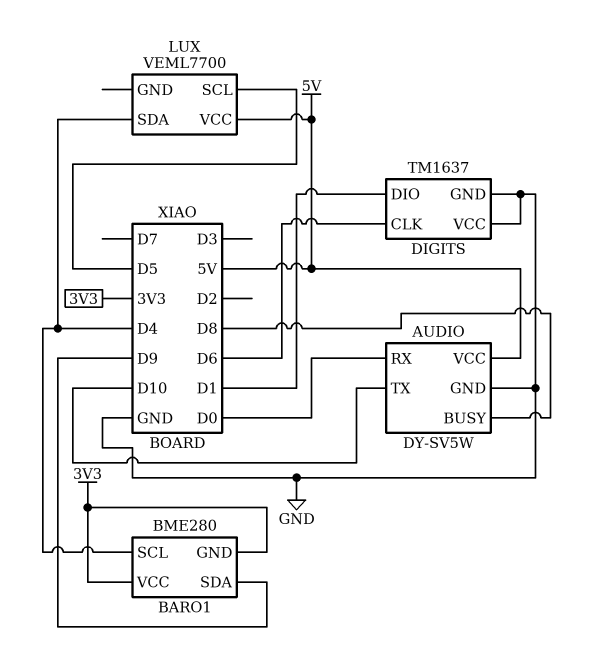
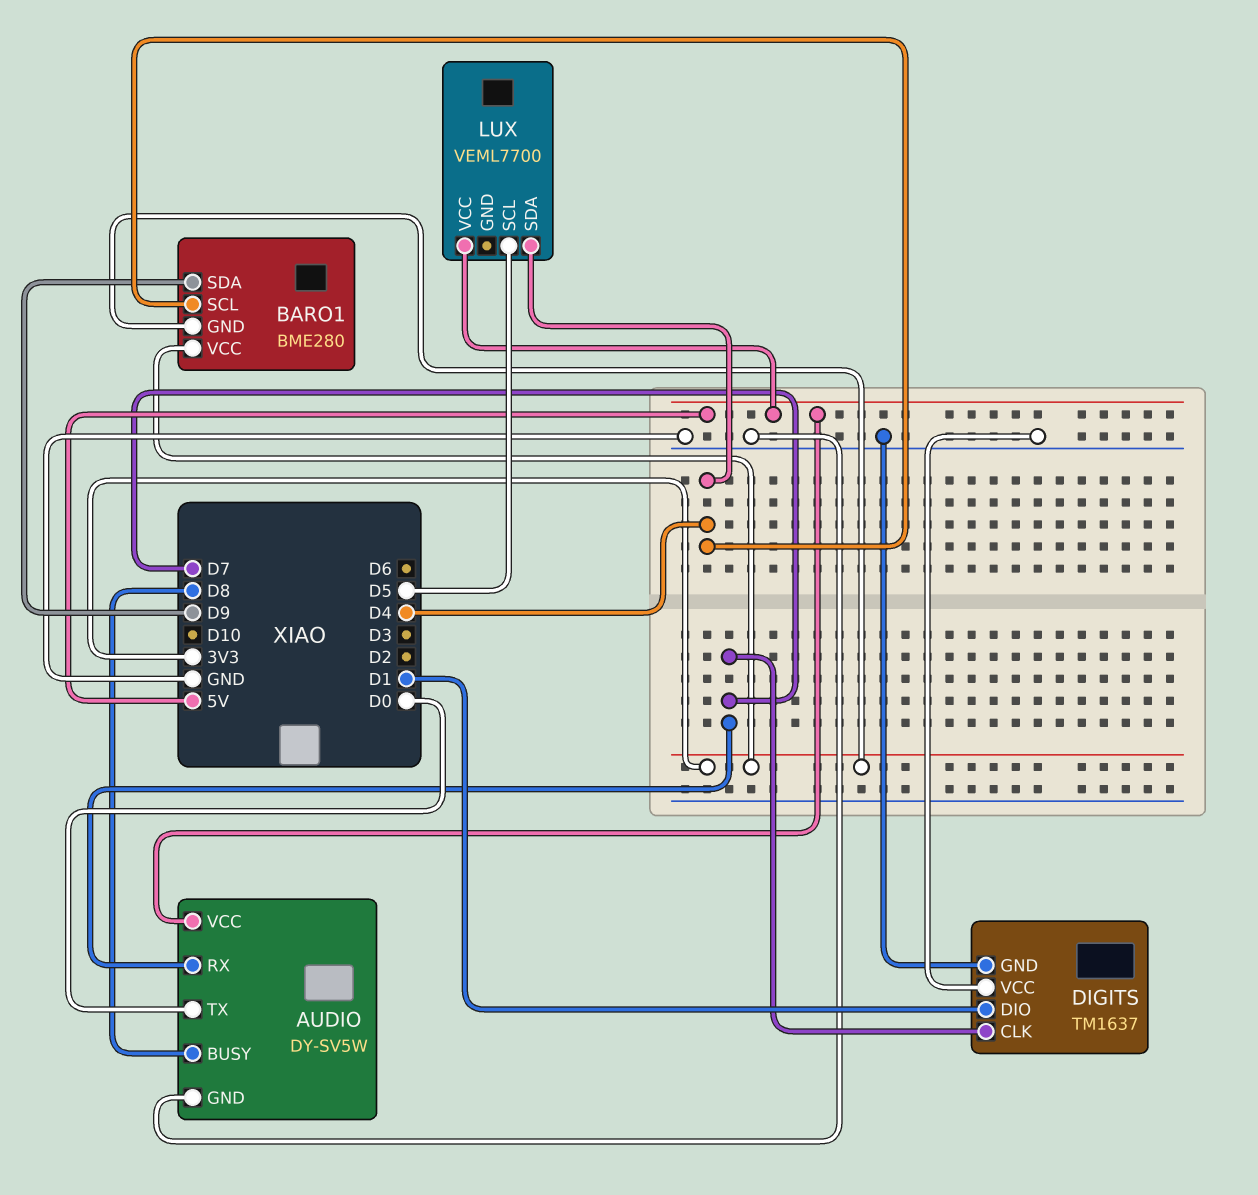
AUDIO pin RX: D0 -> D7
AUDIO pin TX: D10 -> D0
DIGITS pin CLK: D6 -> D7

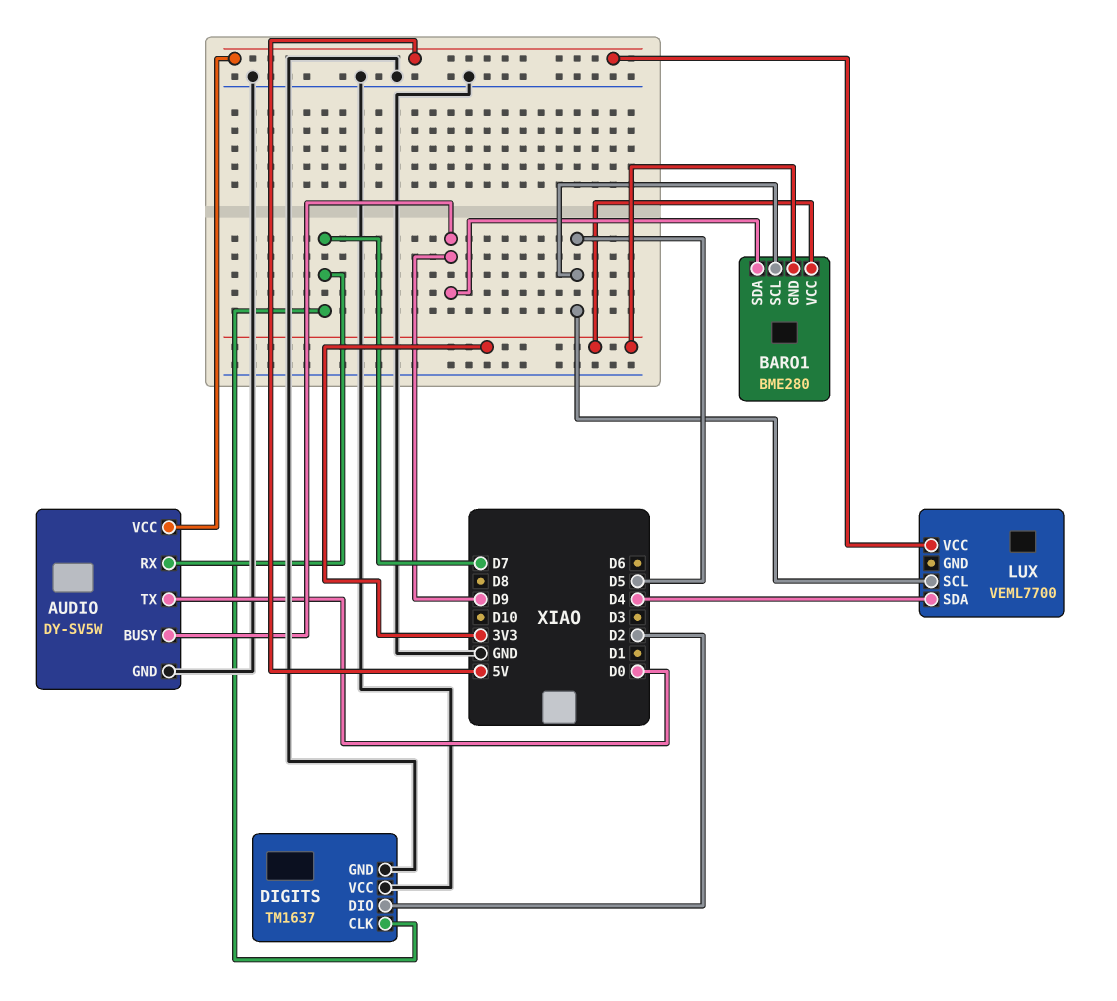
AUDIO pin BUSY: D8 -> D9
BARO1 pin SCL: D4 -> D5
DIGITS pin DIO: D1 -> D2

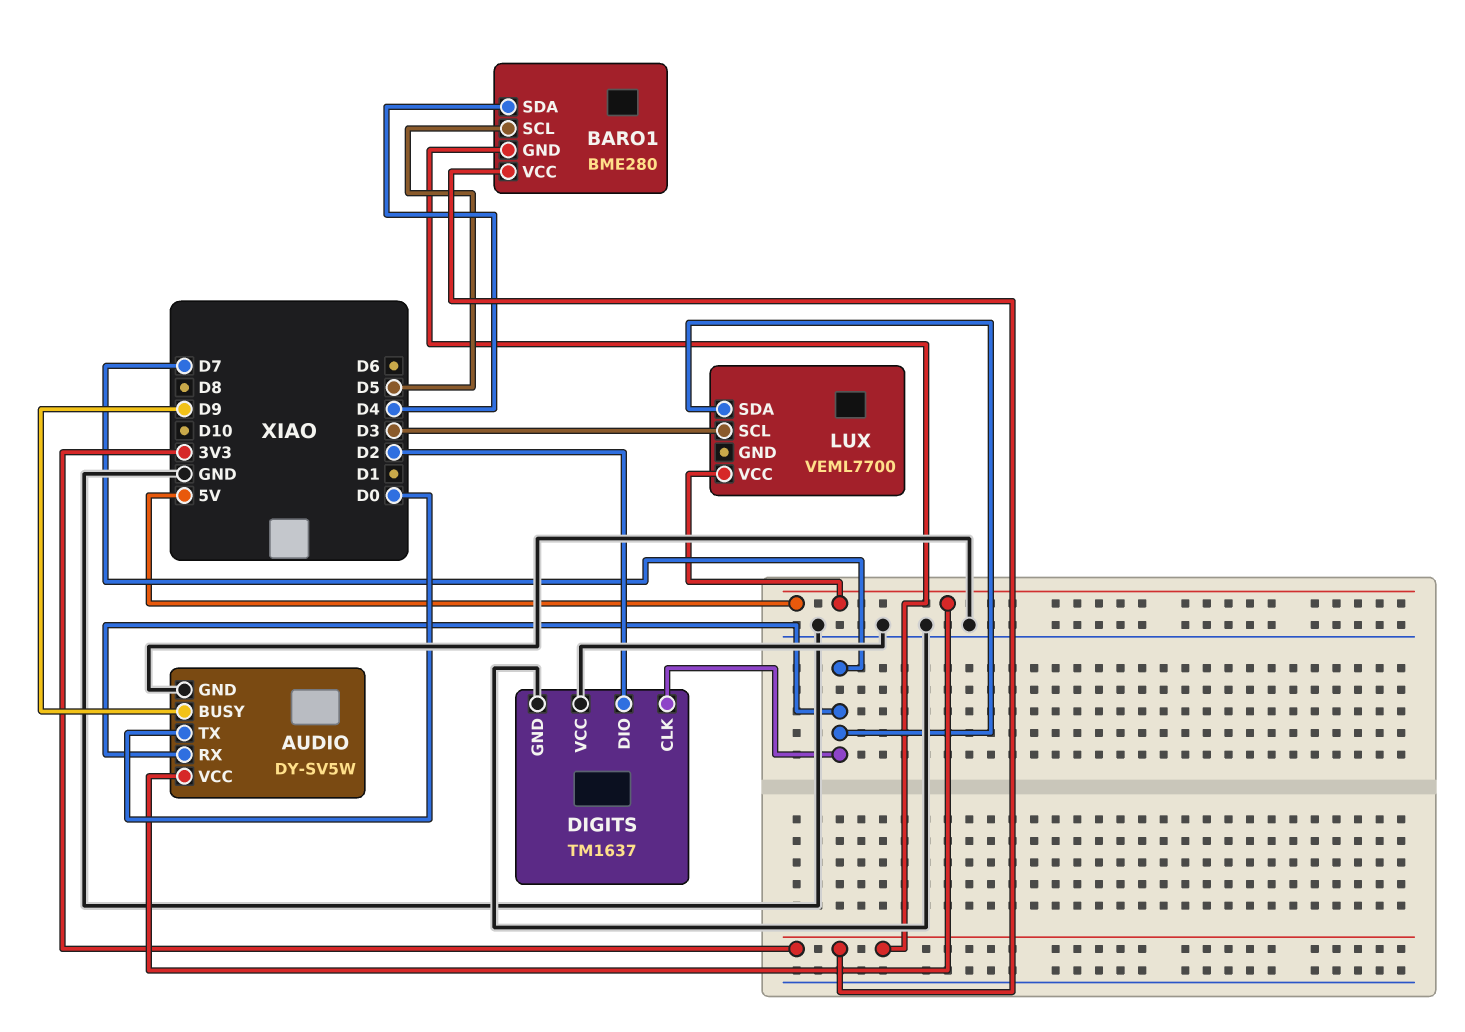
BARO1 pin SDA: D9 -> D4
LUX pin SCL: D5 -> D3
LUX pin SDA: D4 -> D7

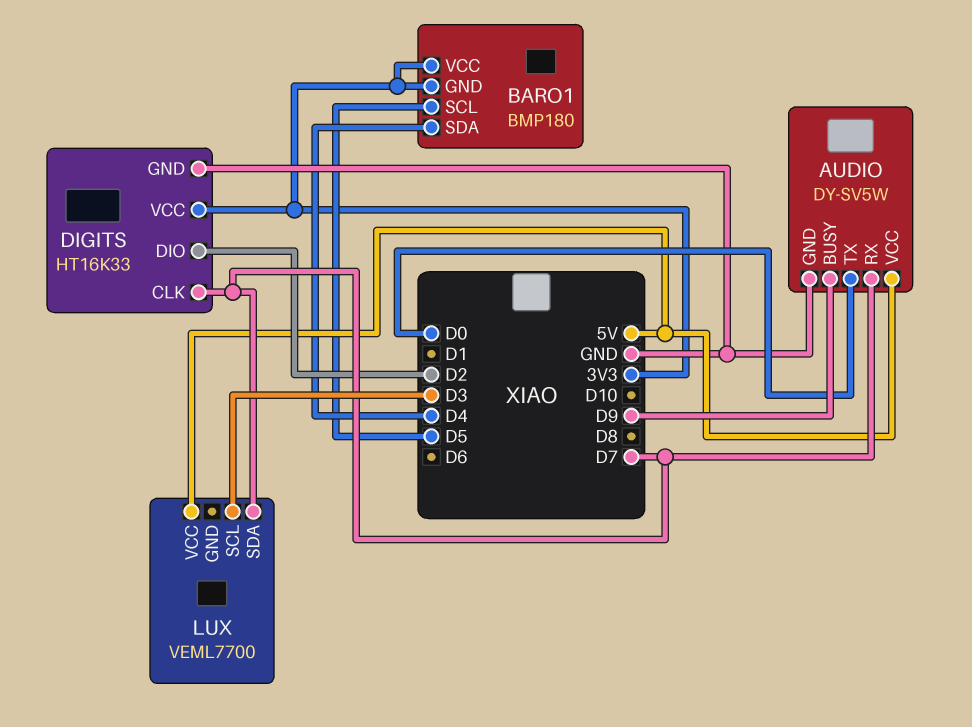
BARO1: BME280 -> BMP180
DIGITS: TM1637 -> HT16K33
DIGITS pin VCC: GND -> 3V3

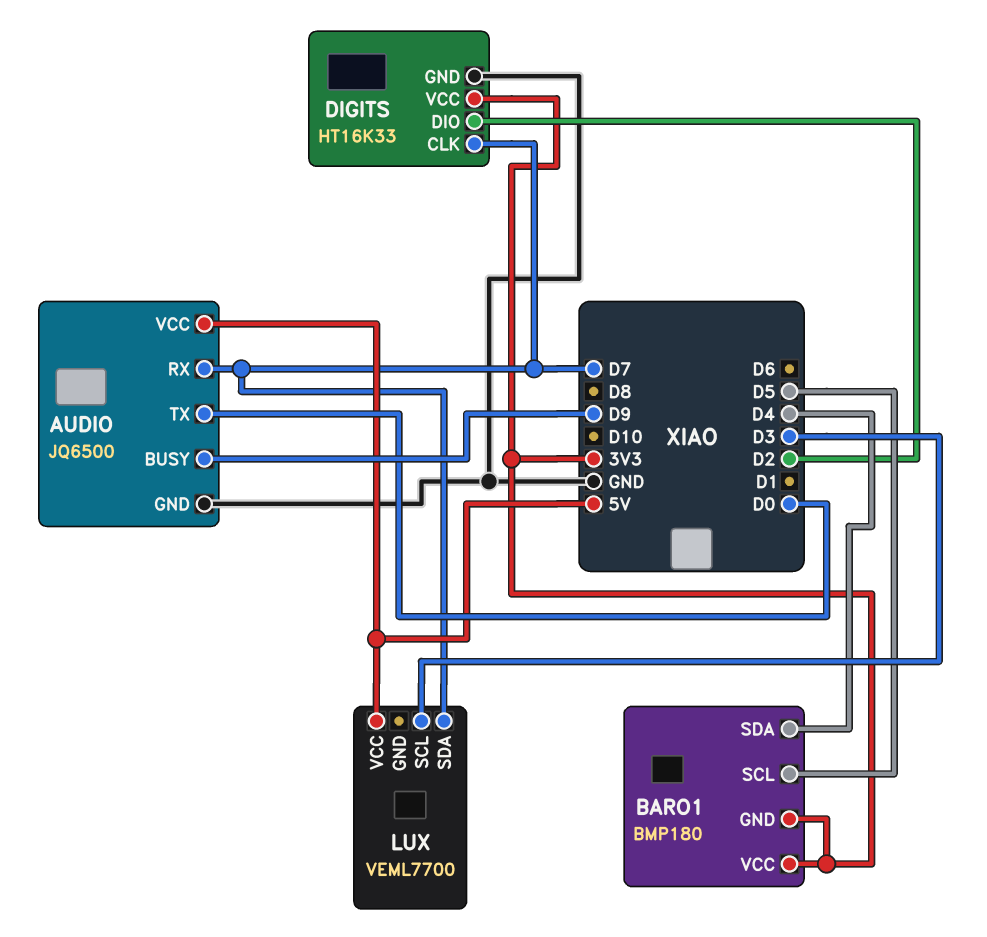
AUDIO: DY-SV5W -> JQ6500

